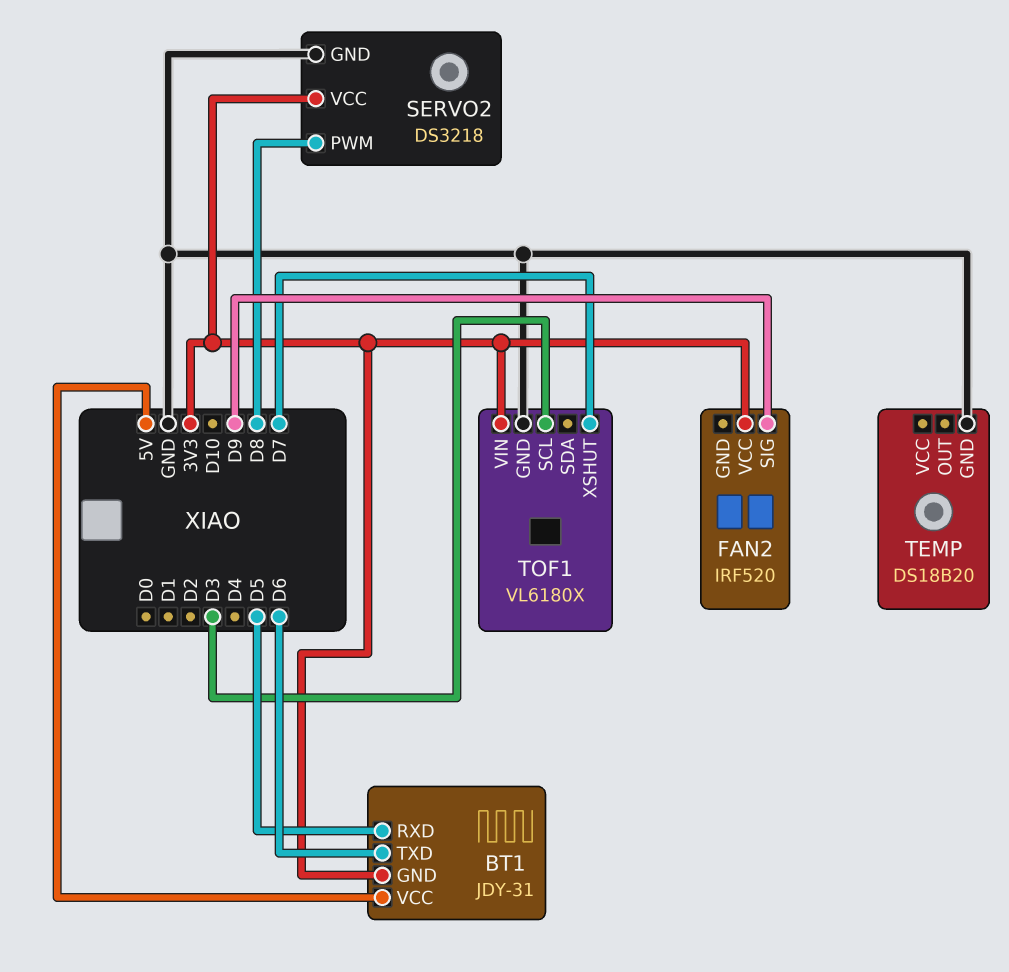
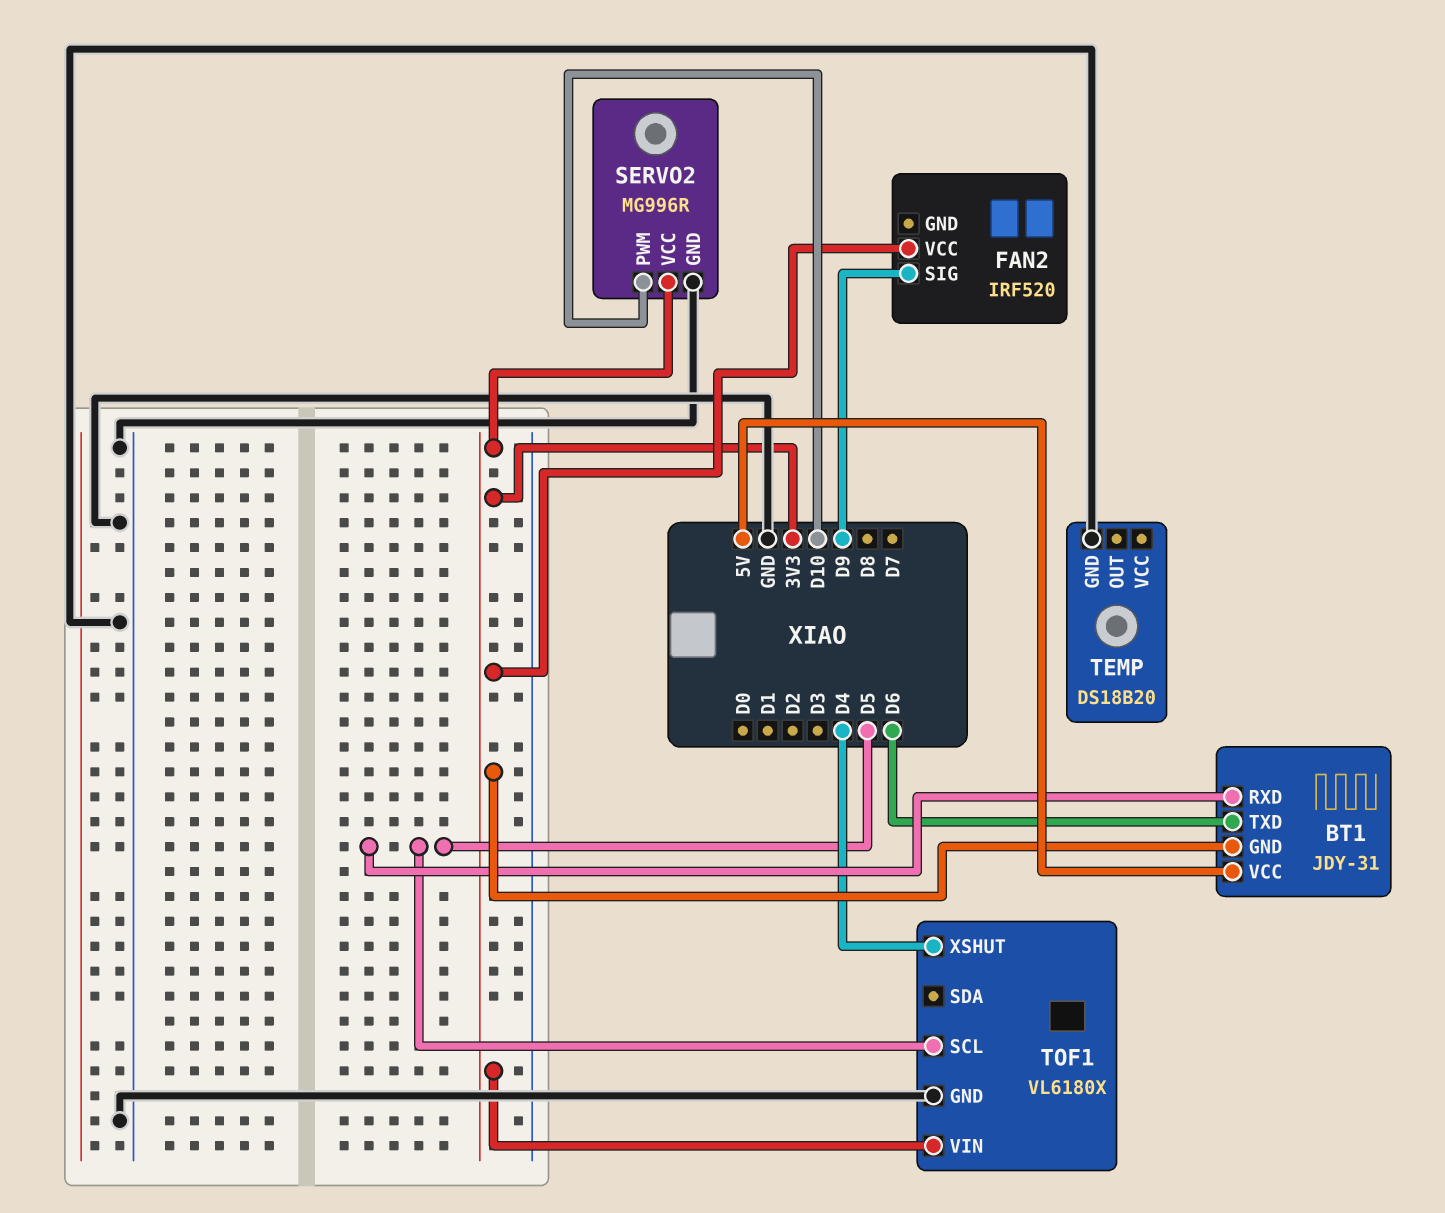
SERVO2: DS3218 -> MG996R
SERVO2 pin PWM: D8 -> D10
TOF1 pin SCL: D3 -> D5
TOF1 pin XSHUT: D7 -> D4

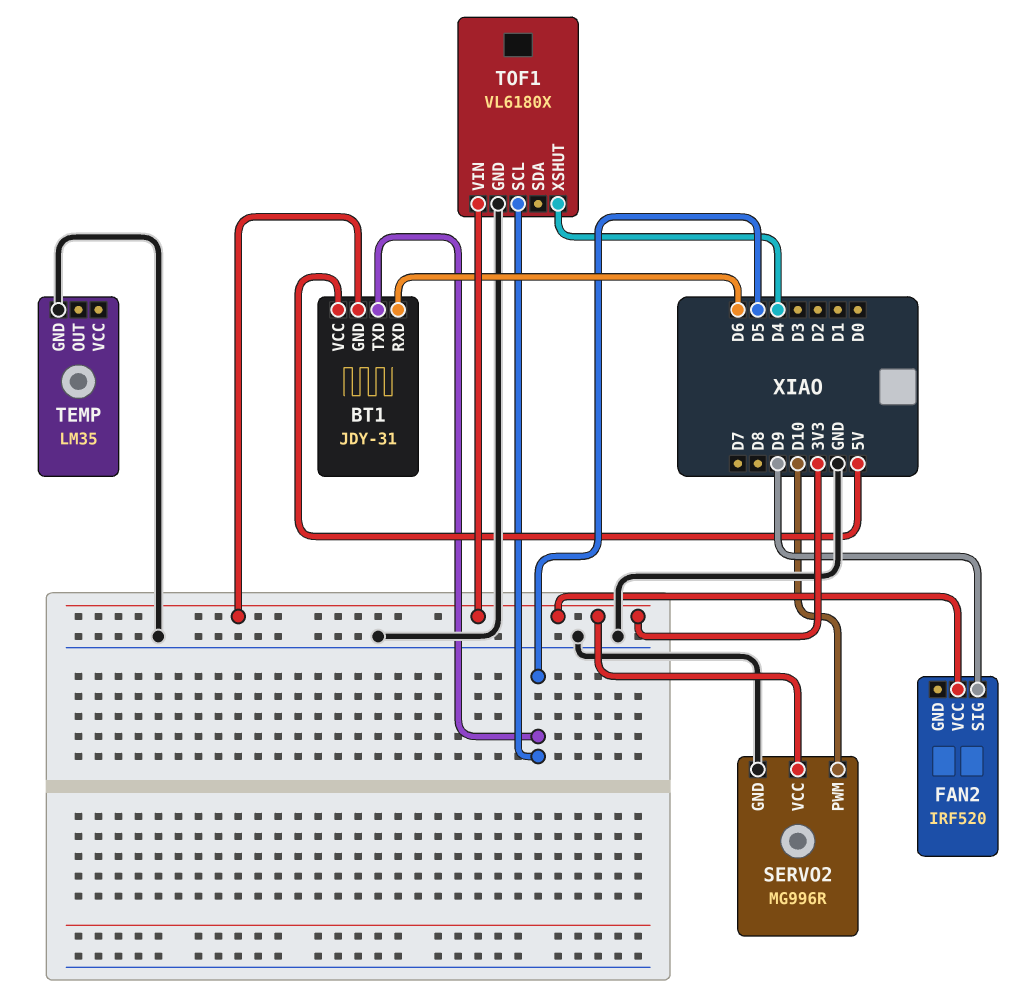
BT1 pin RXD: D5 -> D6
BT1 pin TXD: D6 -> D5
TEMP: DS18B20 -> LM35

